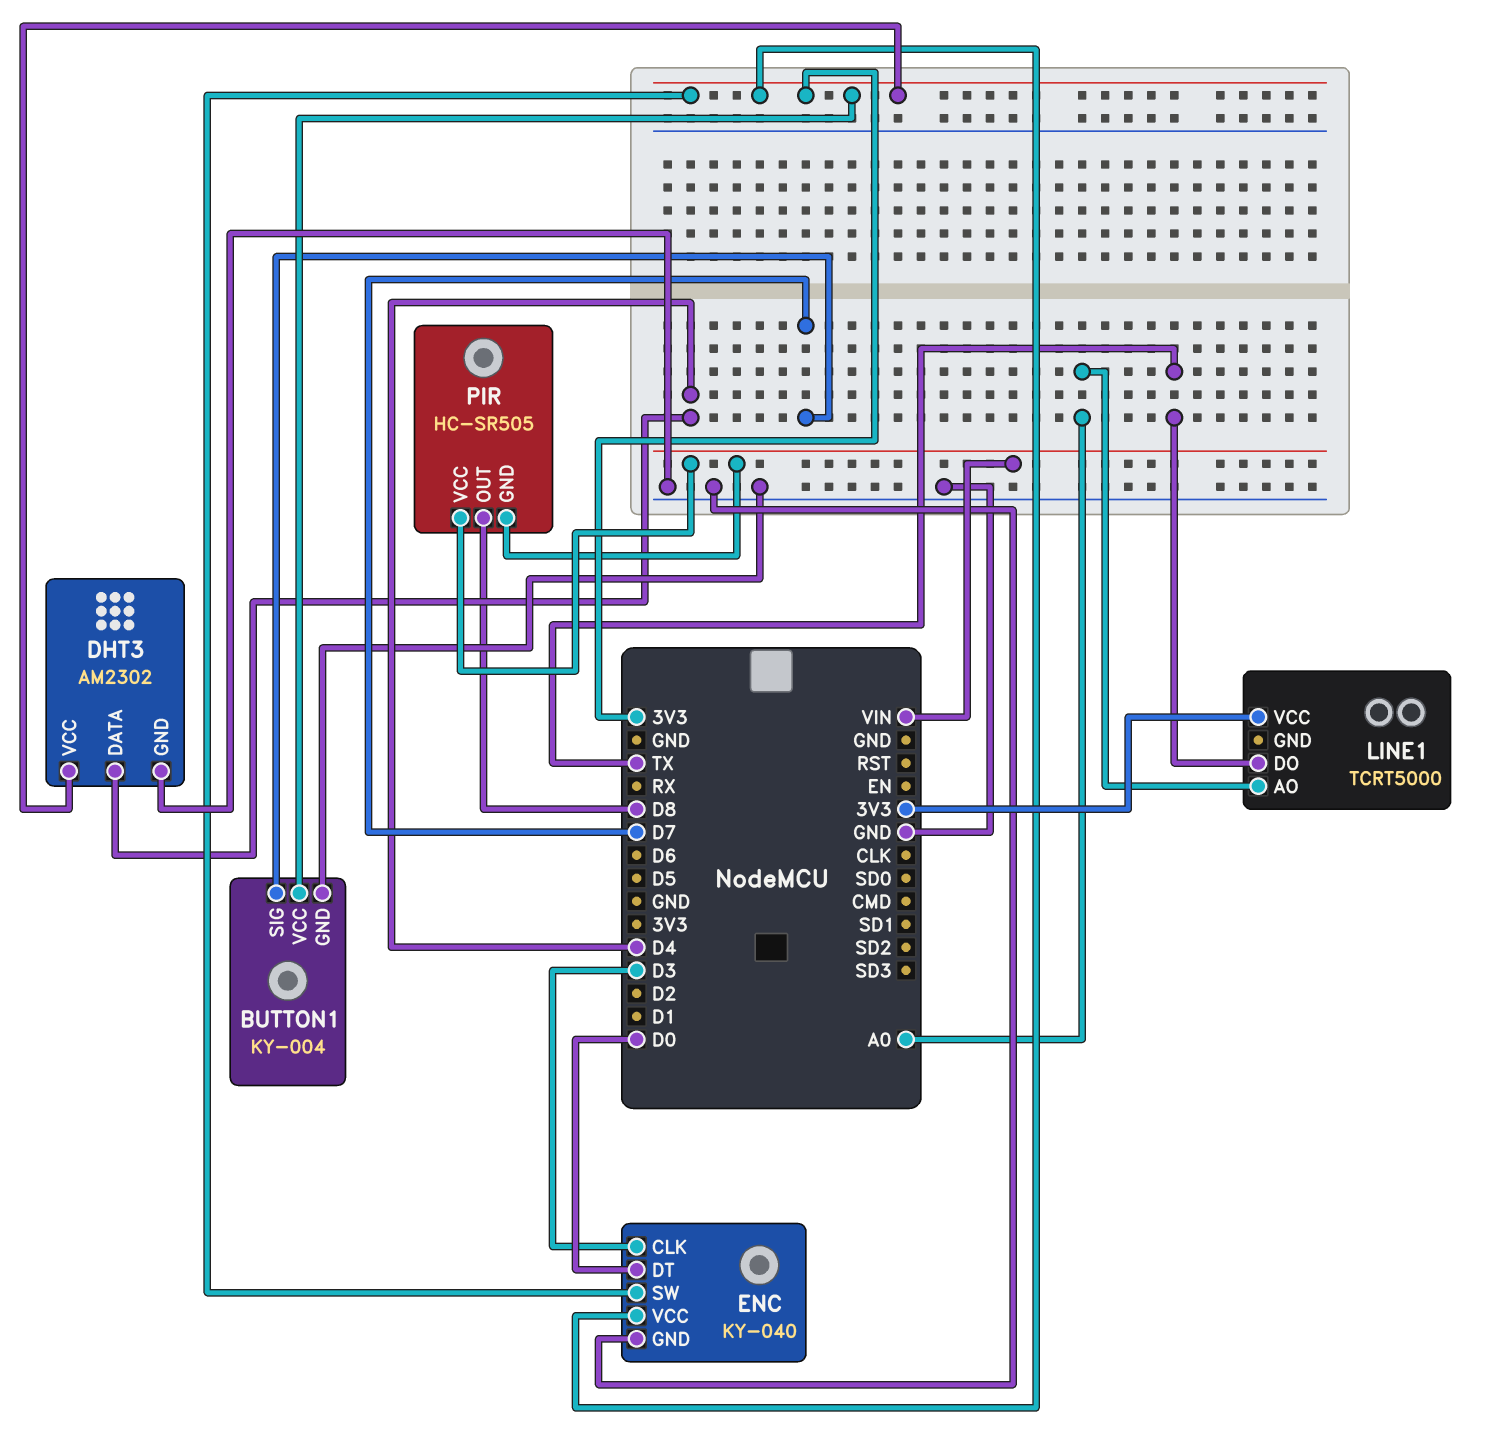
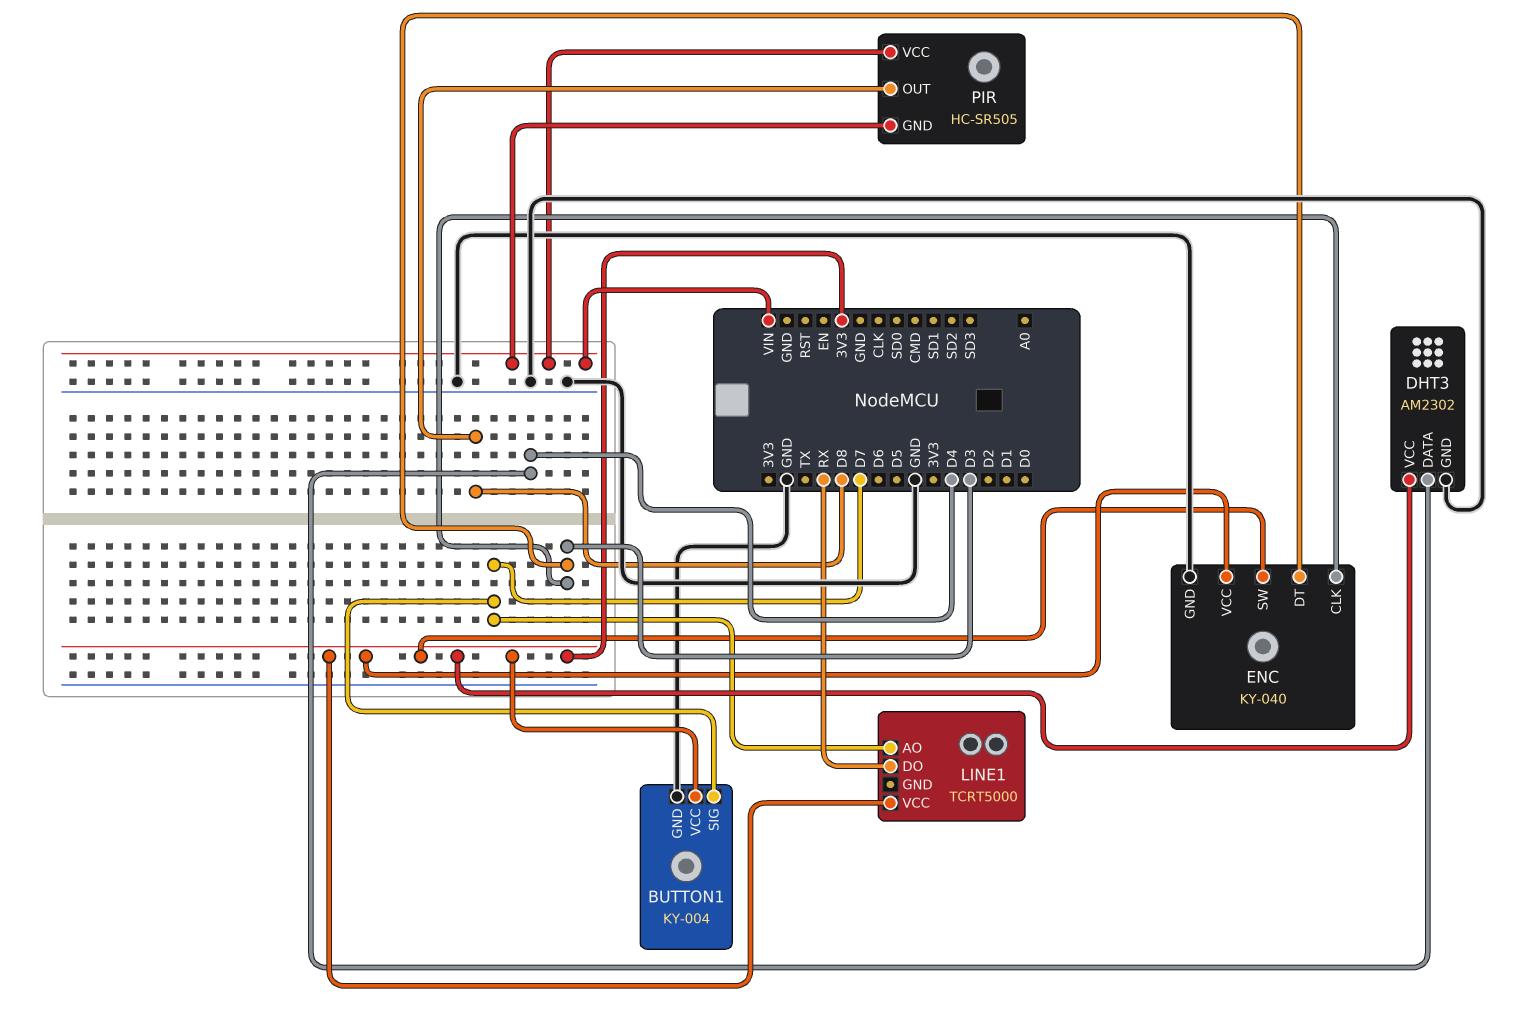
ENC pin DT: D0 -> D3
LINE1 pin AO: A0 -> D7
LINE1 pin DO: TX -> RX

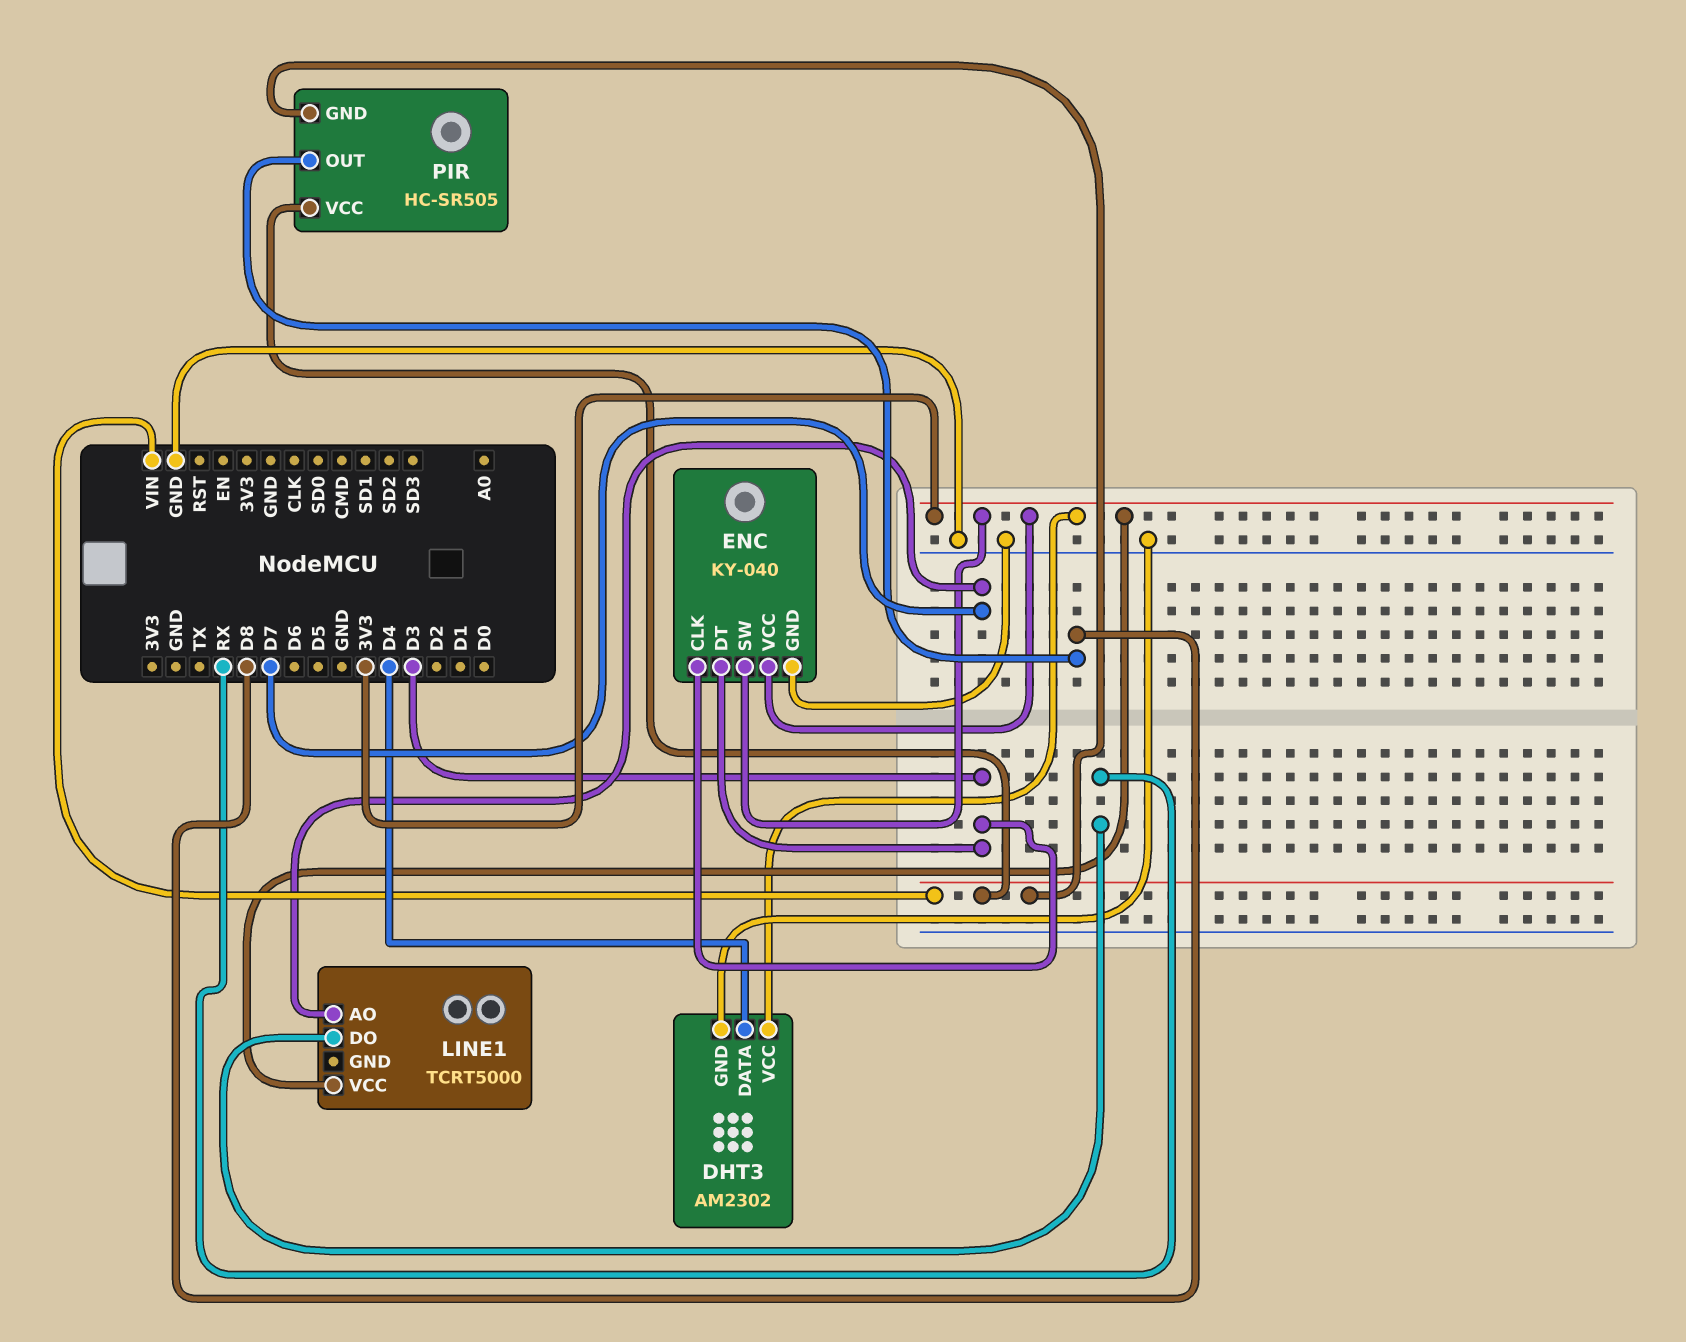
BUTTON1: KY-004 -> none
BUTTON1 pin GND: GND -> none
BUTTON1 pin SIG: D7 -> none
BUTTON1 pin VCC: 3V3 -> none

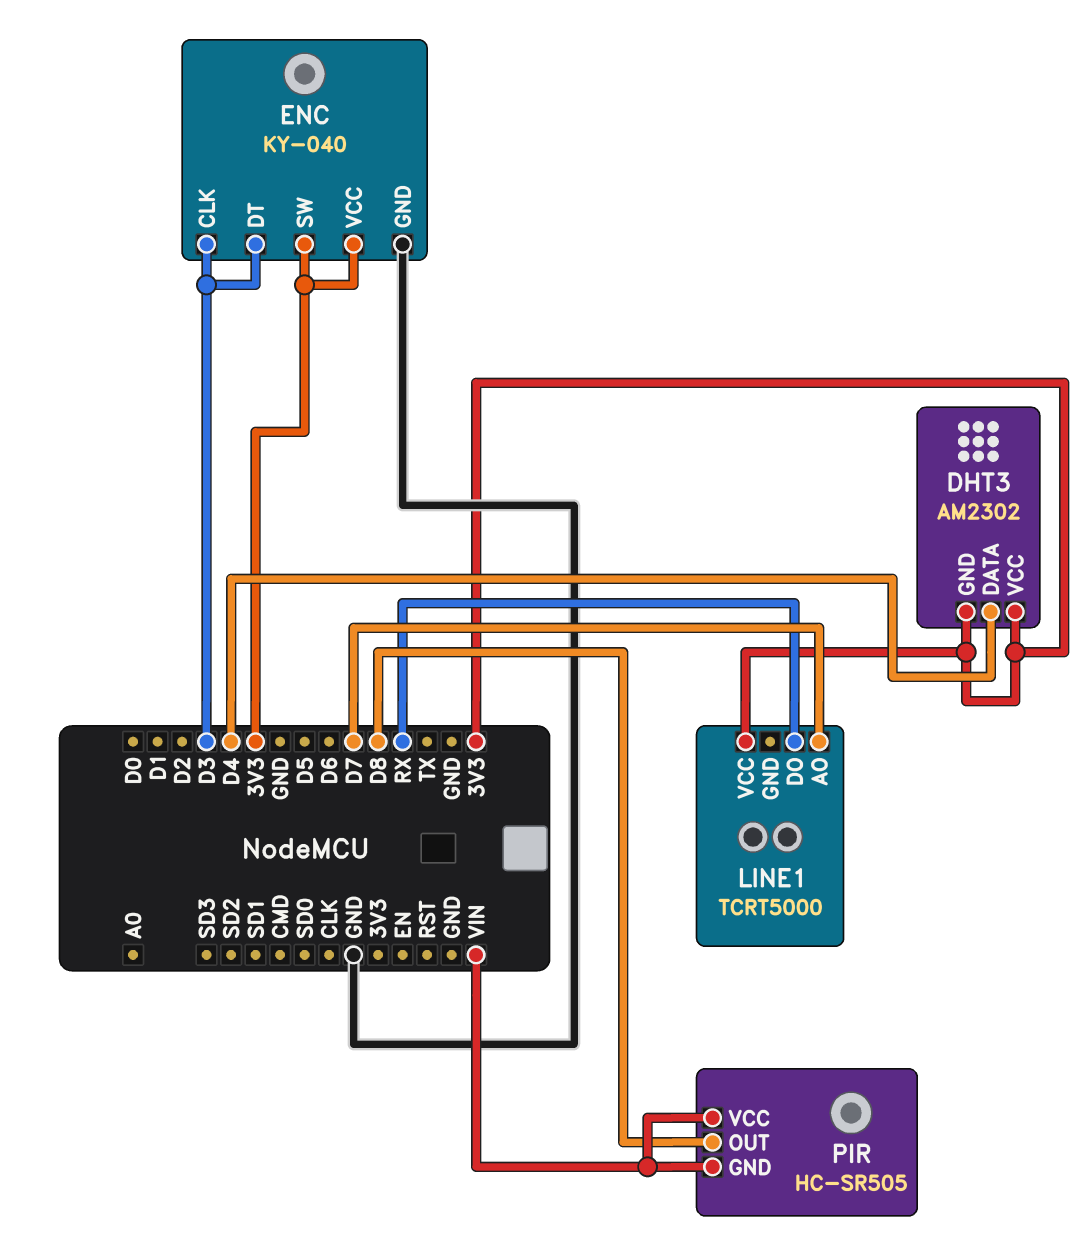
DHT3 pin GND: GND -> 3V3

